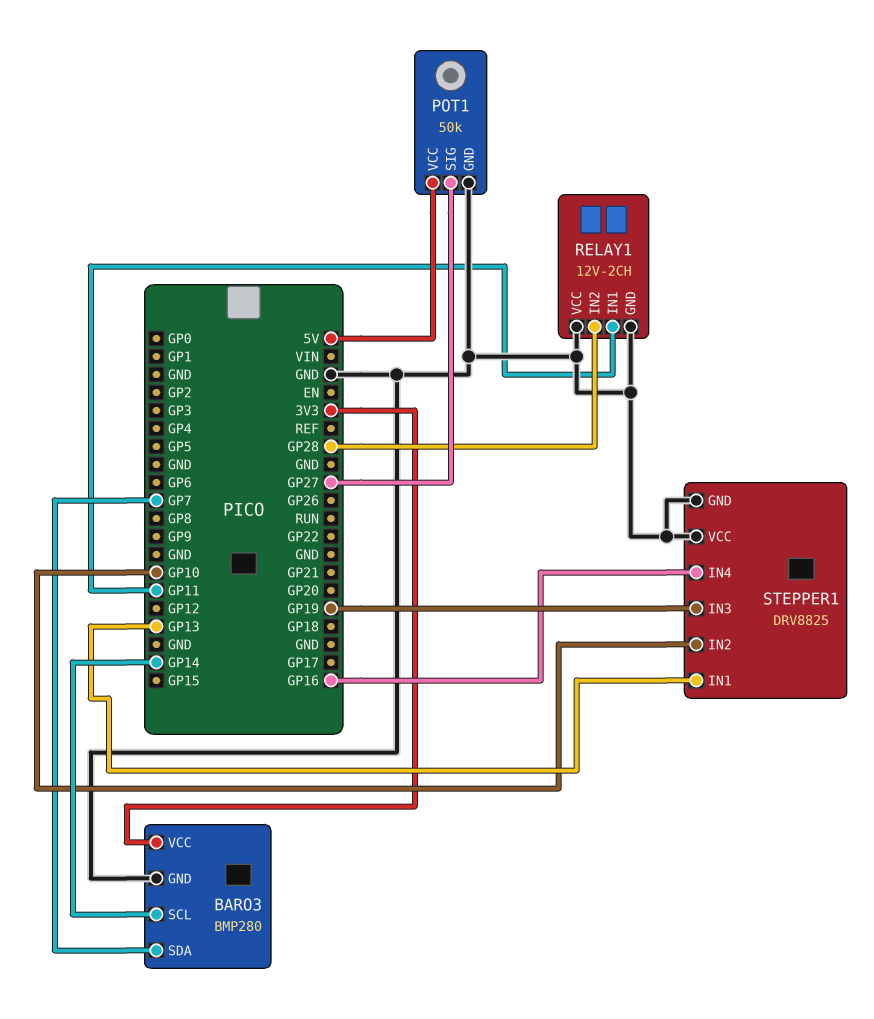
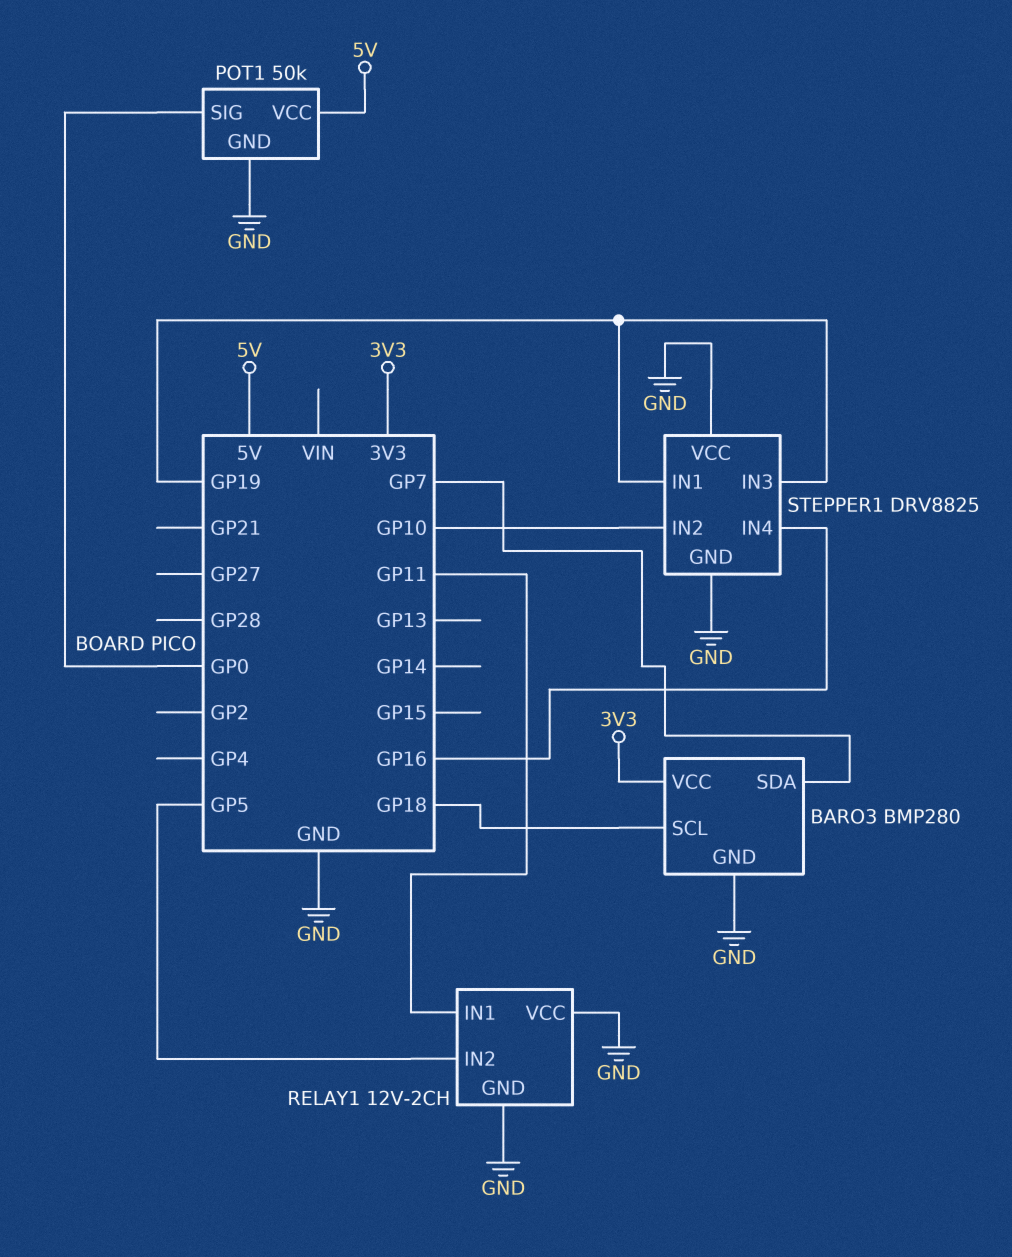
BARO3 pin SCL: GP14 -> GP18
POT1 pin SIG: GP27 -> GP0
RELAY1 pin IN2: GP28 -> GP5
STEPPER1 pin IN1: GP13 -> GP19

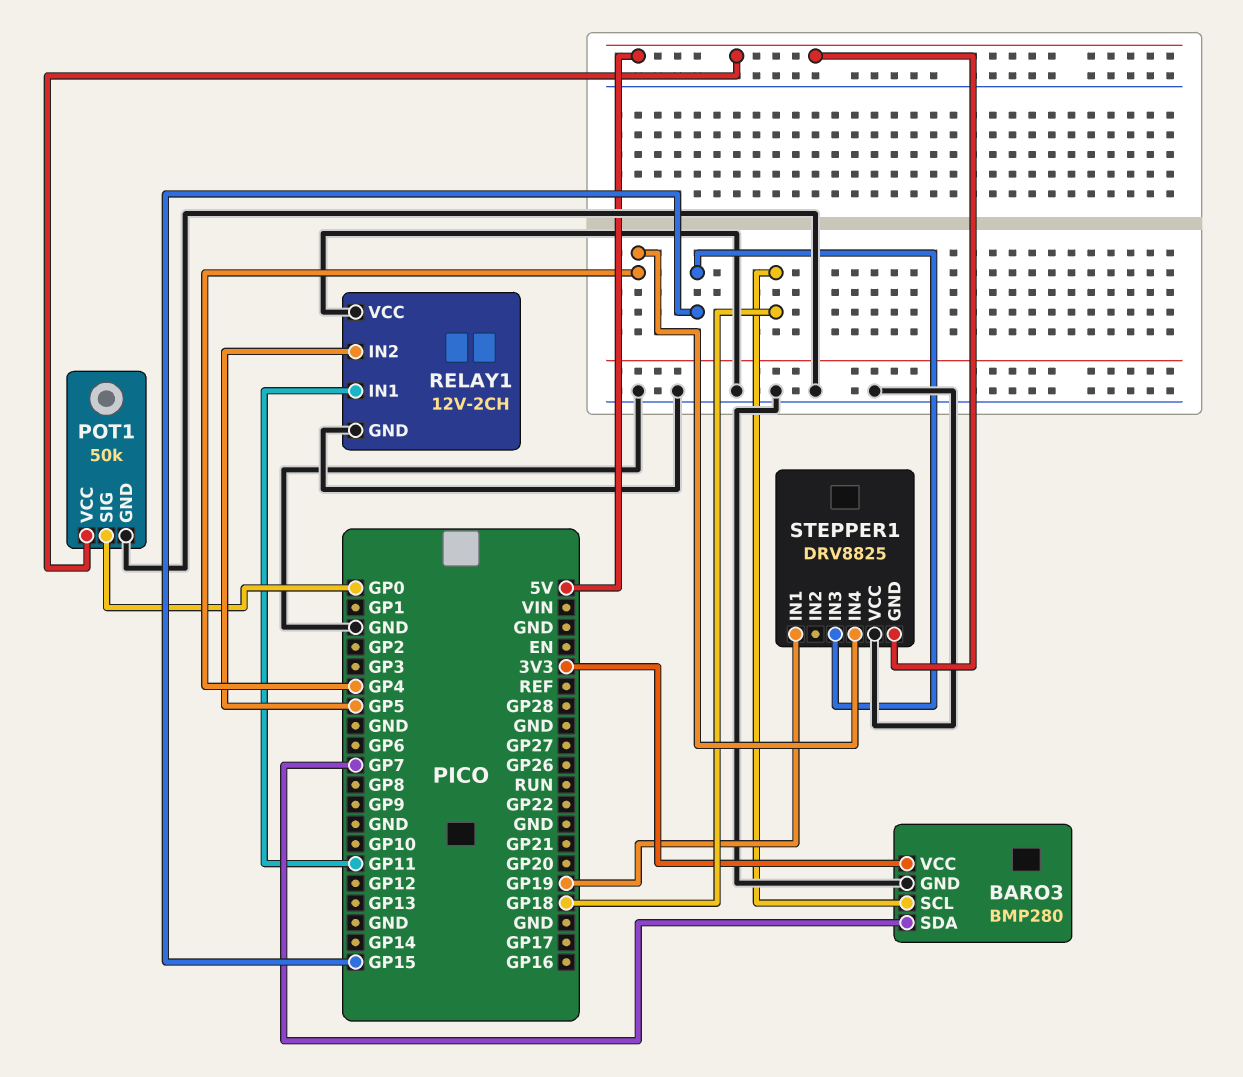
STEPPER1 pin GND: GND -> 5V
STEPPER1 pin IN2: GP10 -> none
STEPPER1 pin IN3: GP19 -> GP15
STEPPER1 pin IN4: GP16 -> GP4

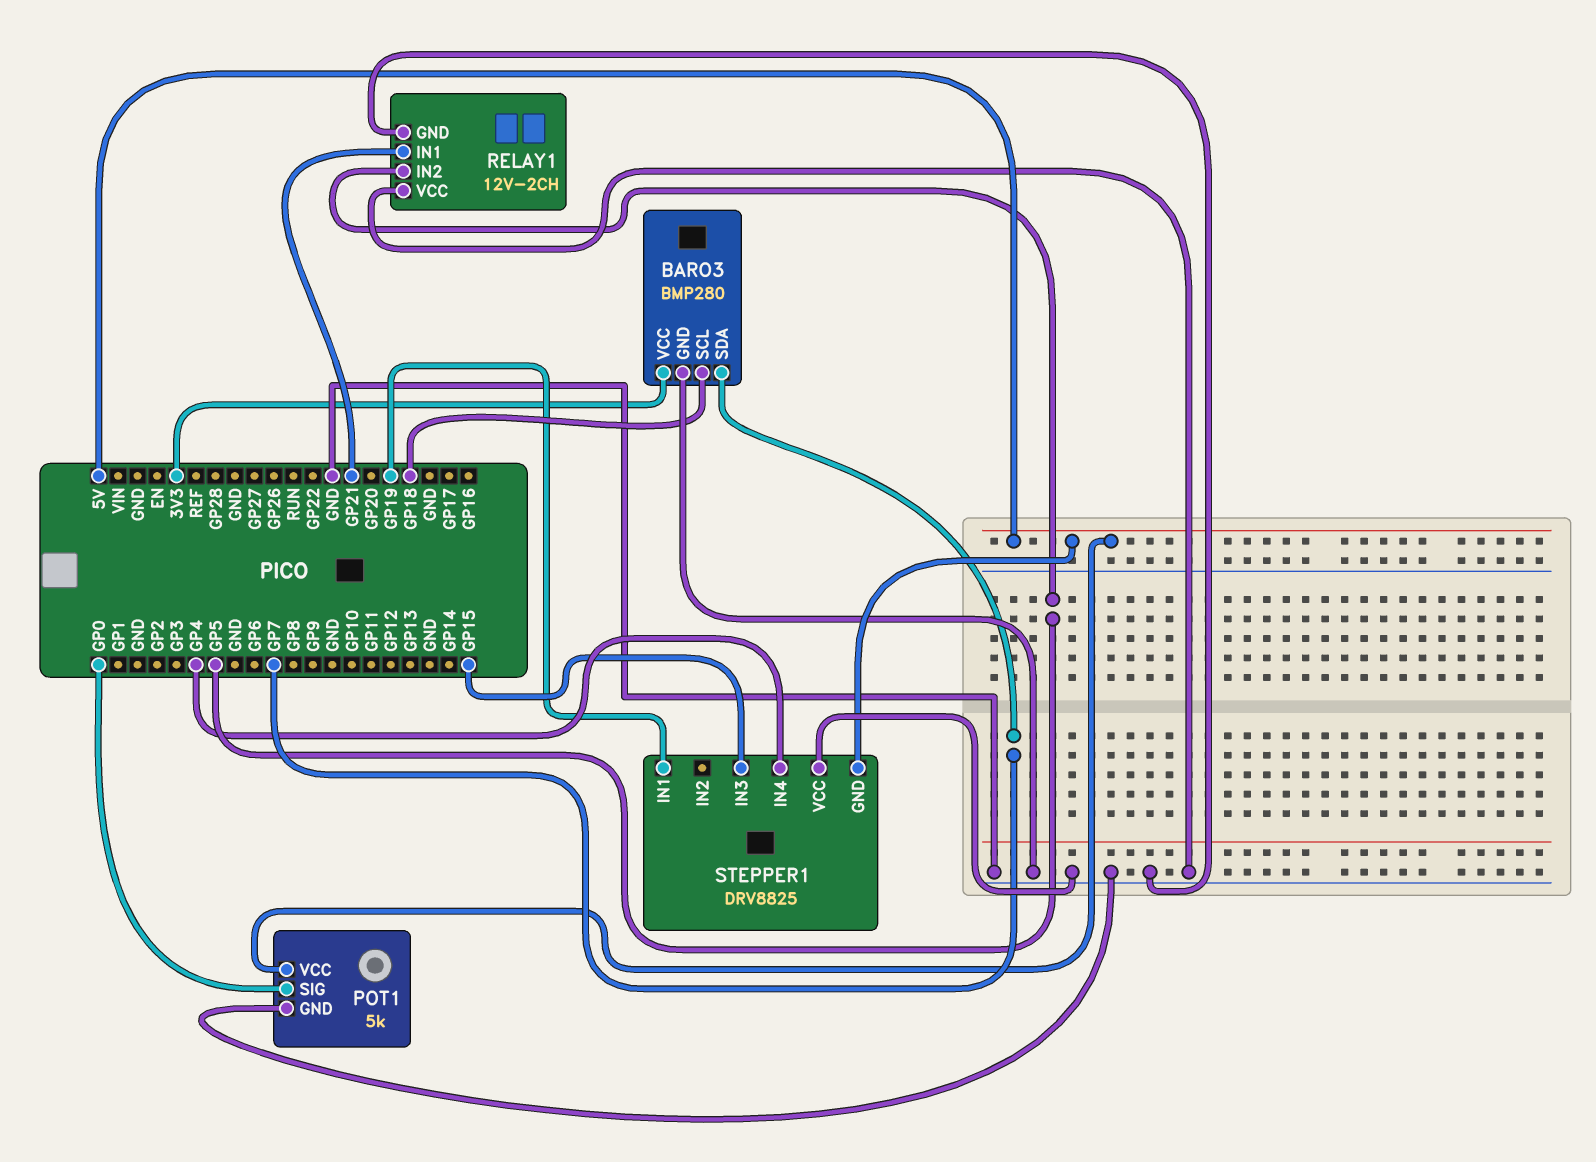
POT1: 50k -> 5k
RELAY1 pin IN1: GP11 -> GP21

